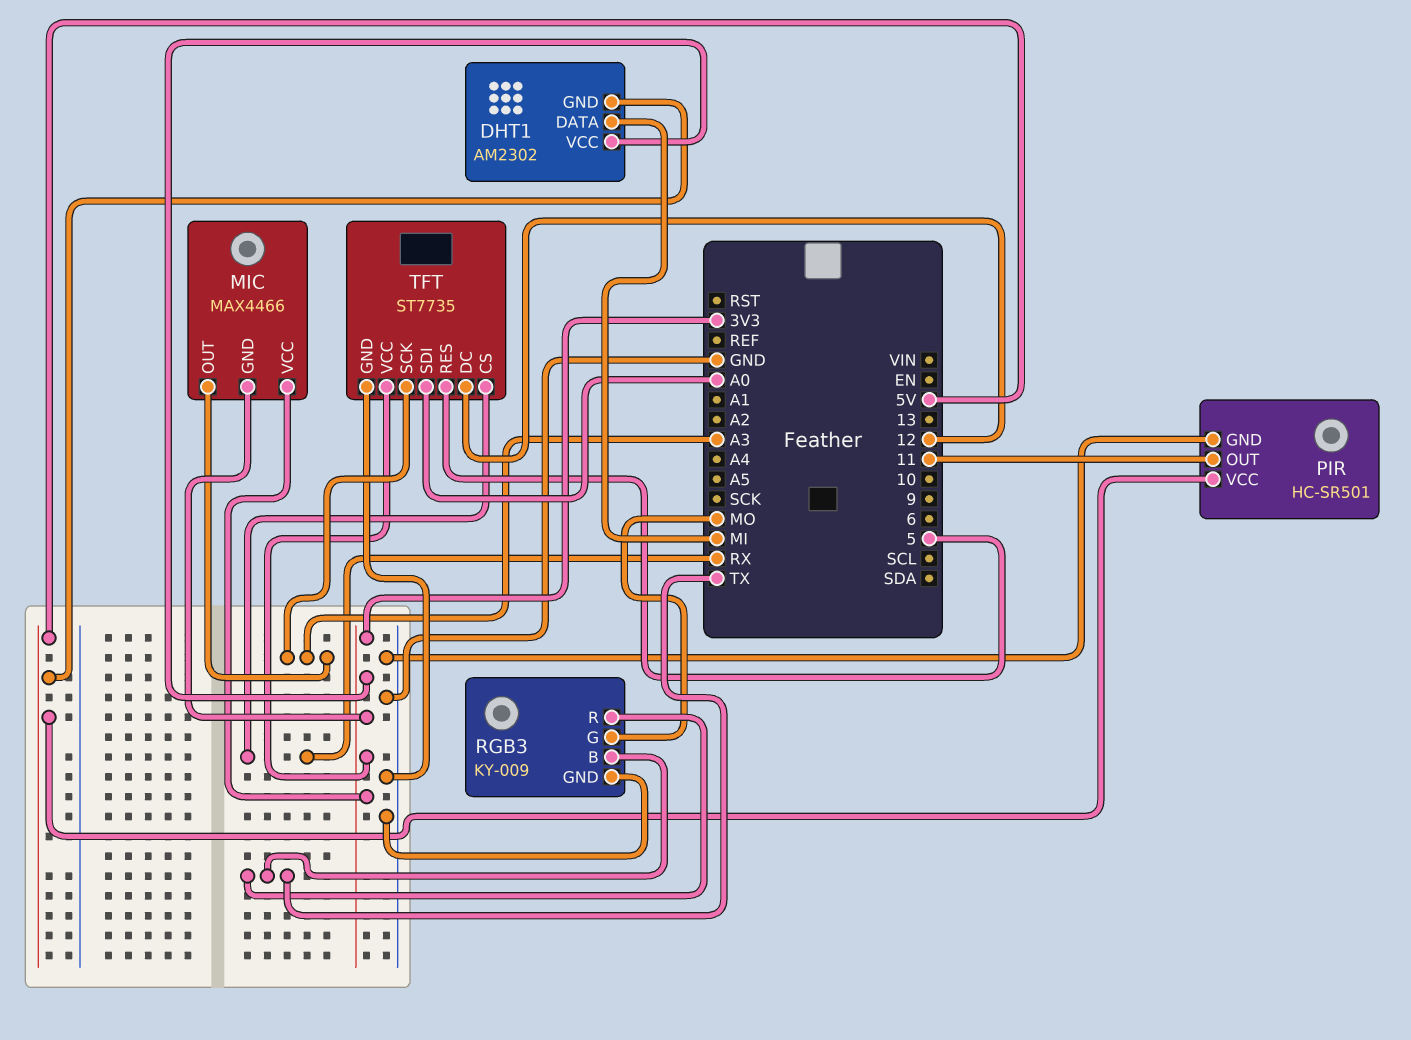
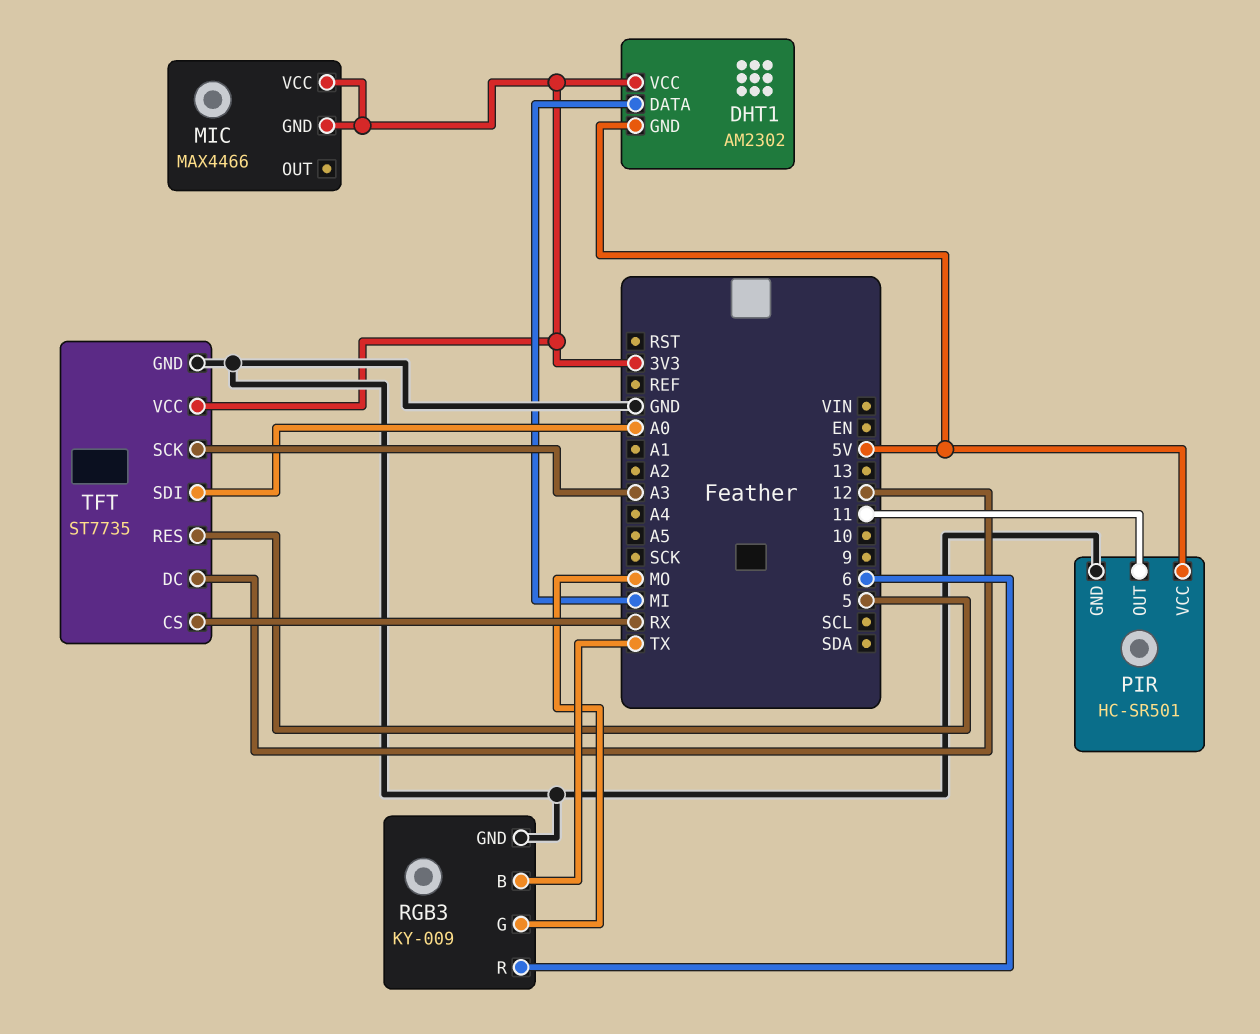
MIC pin OUT: A3 -> none
RGB3 pin R: TX -> 6

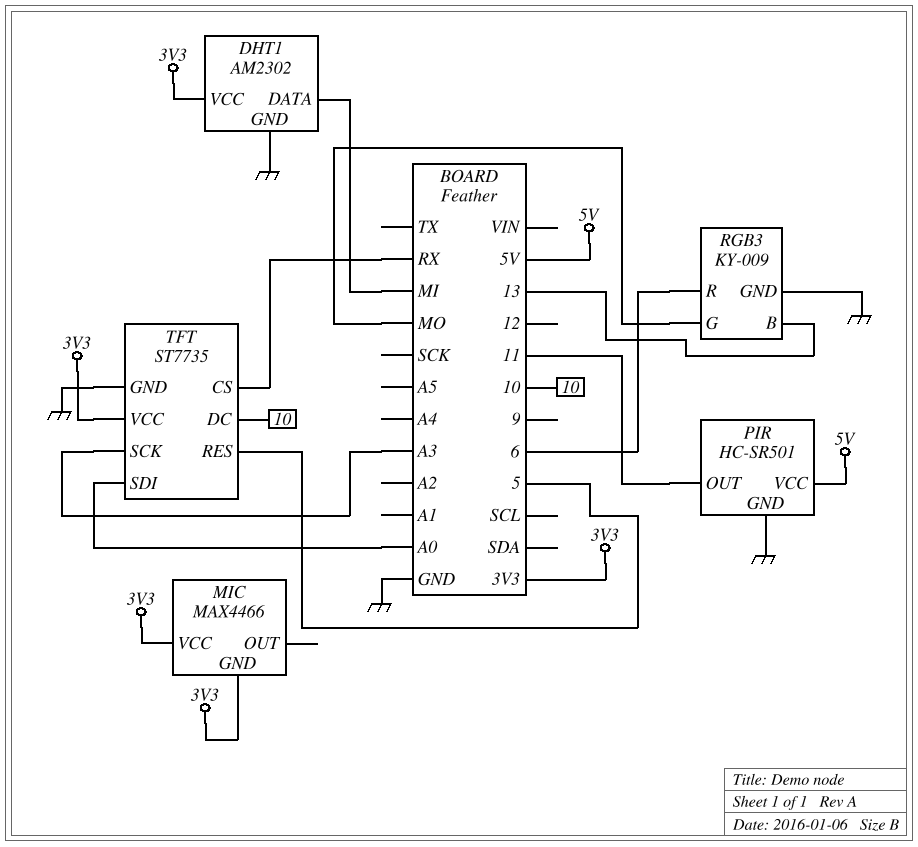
DHT1 pin GND: 5V -> GND
RGB3 pin B: TX -> 13
TFT pin DC: 12 -> 10

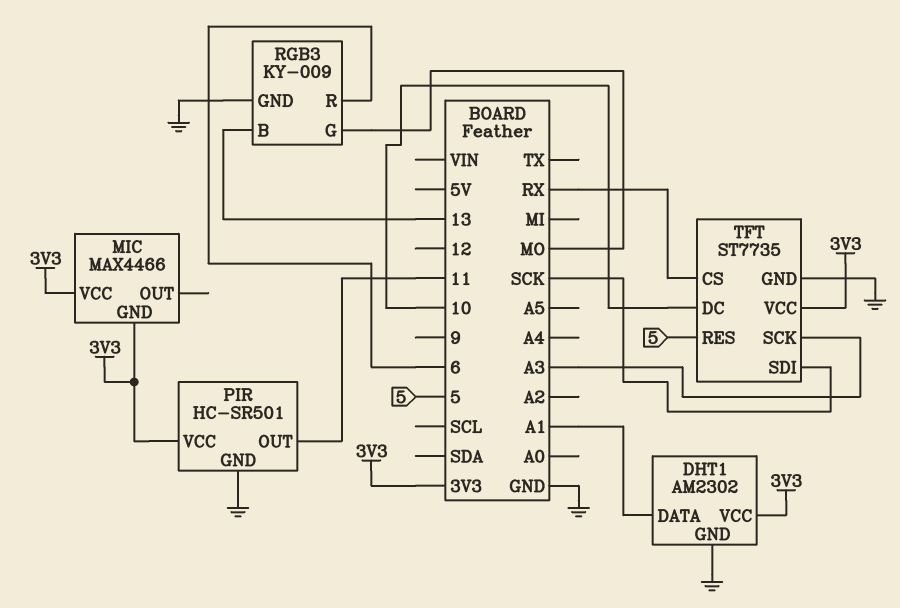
DHT1 pin DATA: MI -> A1
PIR pin VCC: 5V -> 3V3
TFT pin SDI: A0 -> SCK

